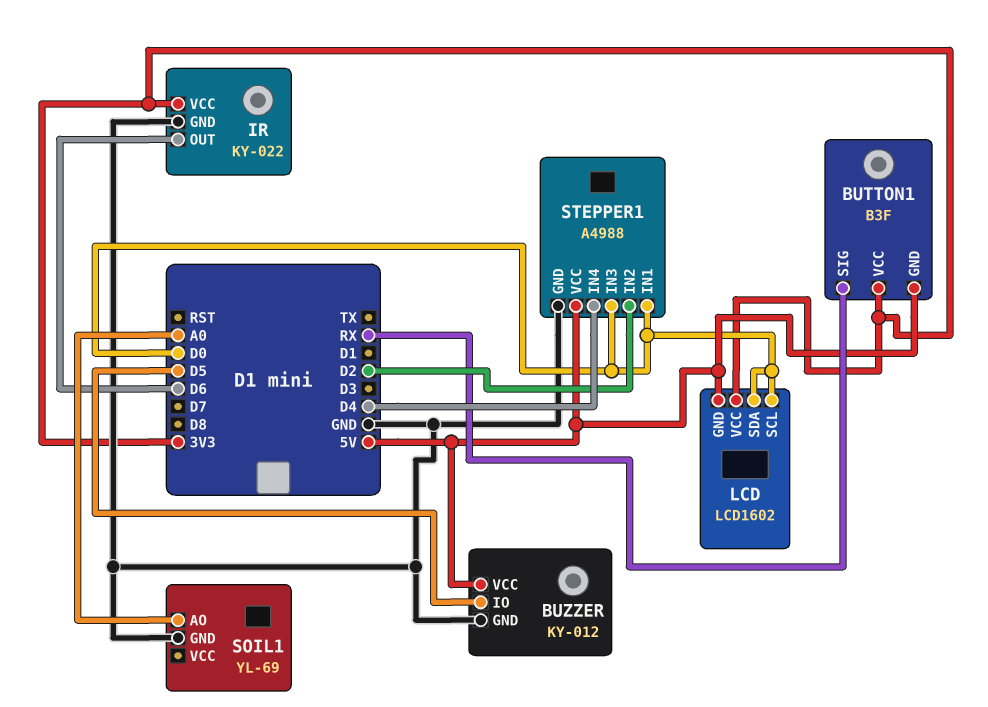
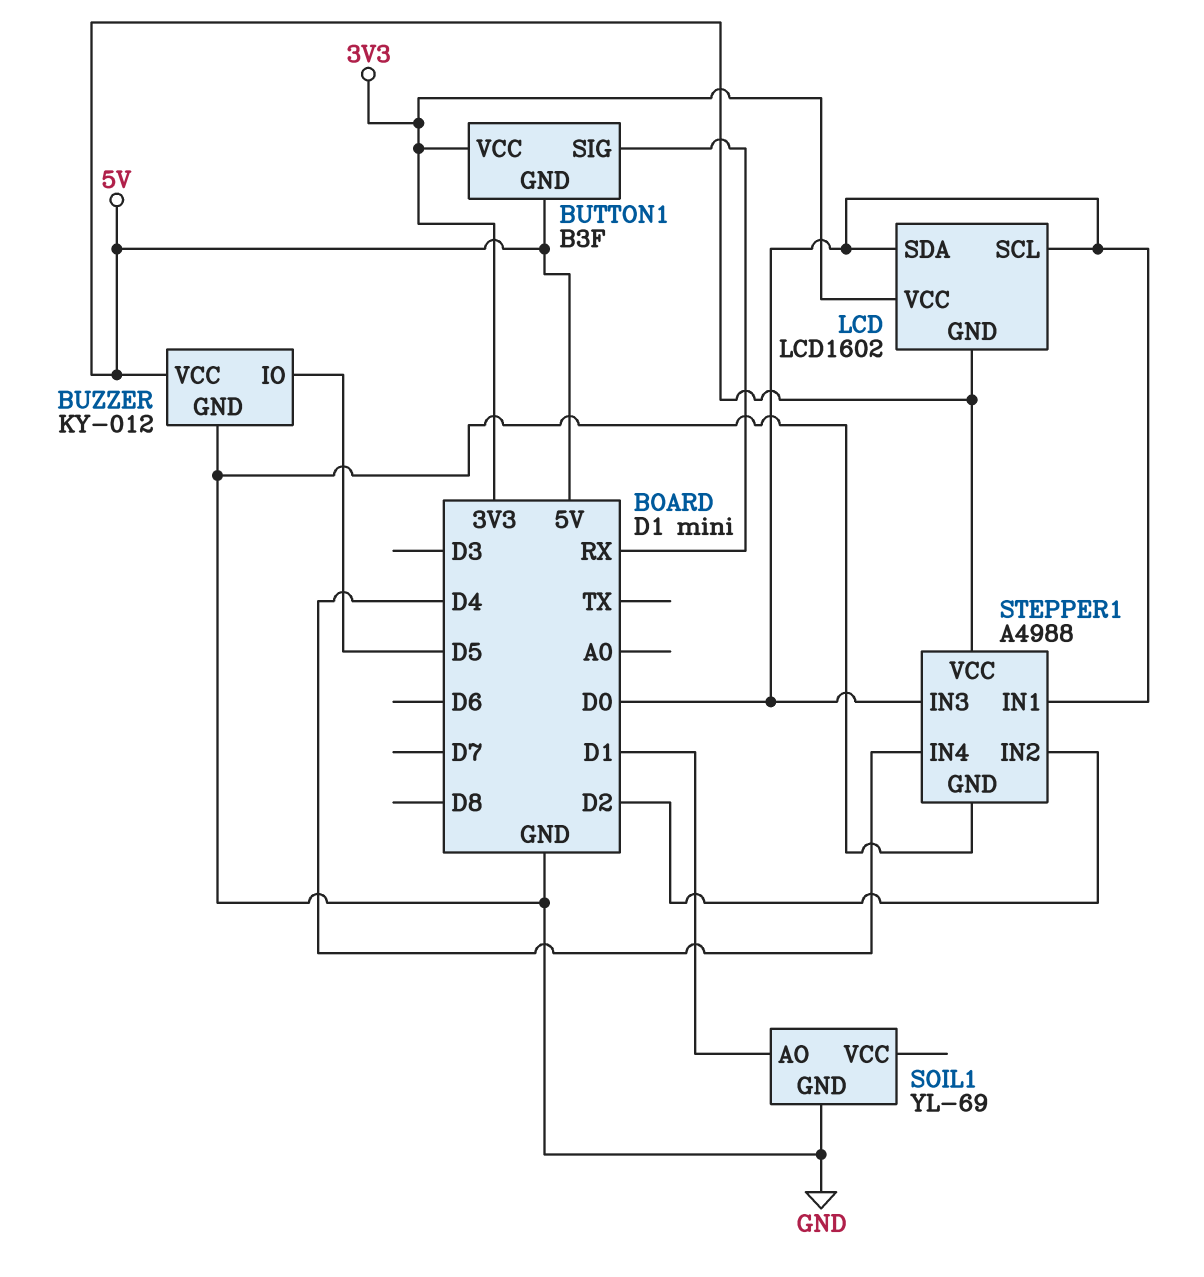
IR: KY-022 -> none
IR pin GND: GND -> none
IR pin OUT: D6 -> none
IR pin VCC: 3V3 -> none
SOIL1 pin AO: A0 -> D1

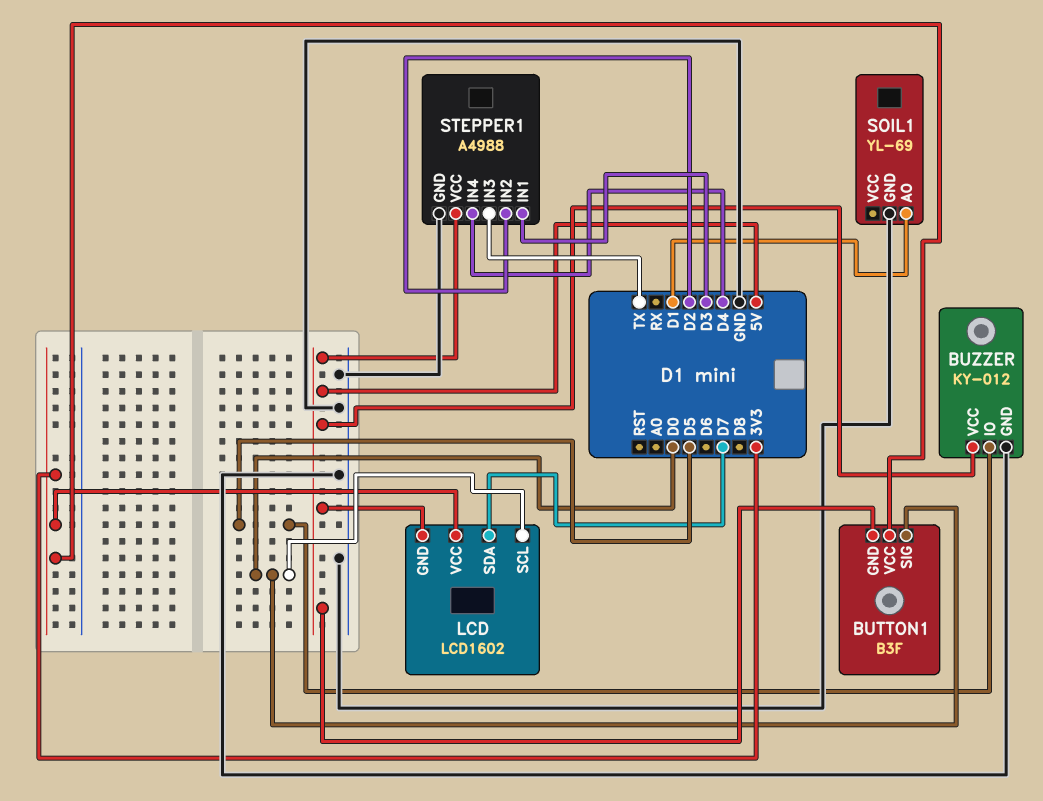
BUTTON1 pin SIG: RX -> D0
LCD pin SDA: D0 -> D7
STEPPER1 pin IN1: D0 -> D3
STEPPER1 pin IN3: D0 -> TX

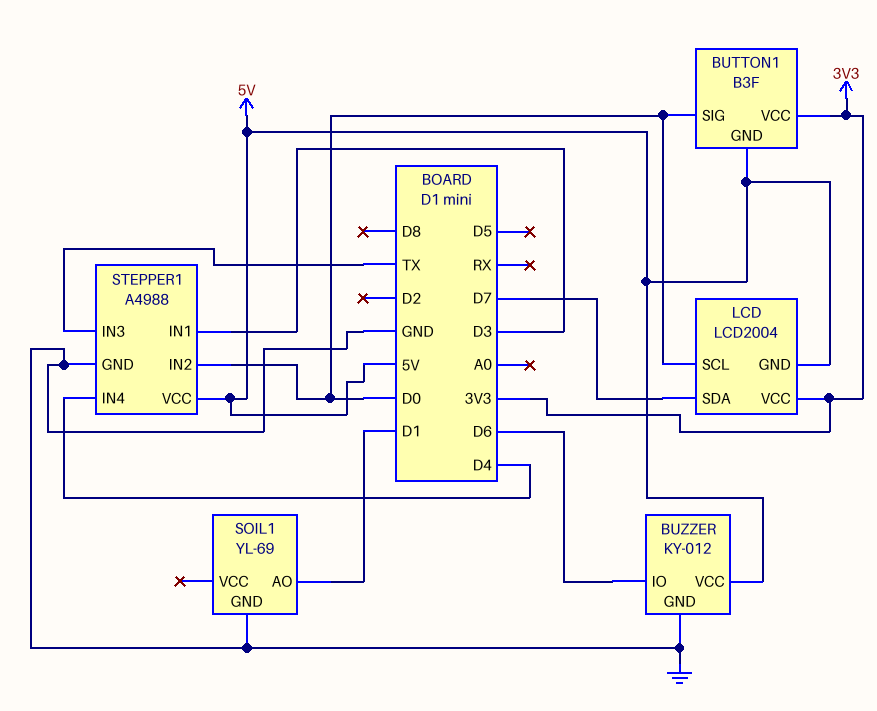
BUZZER pin IO: D5 -> D6
LCD: LCD1602 -> LCD2004
STEPPER1 pin IN2: D2 -> D0

